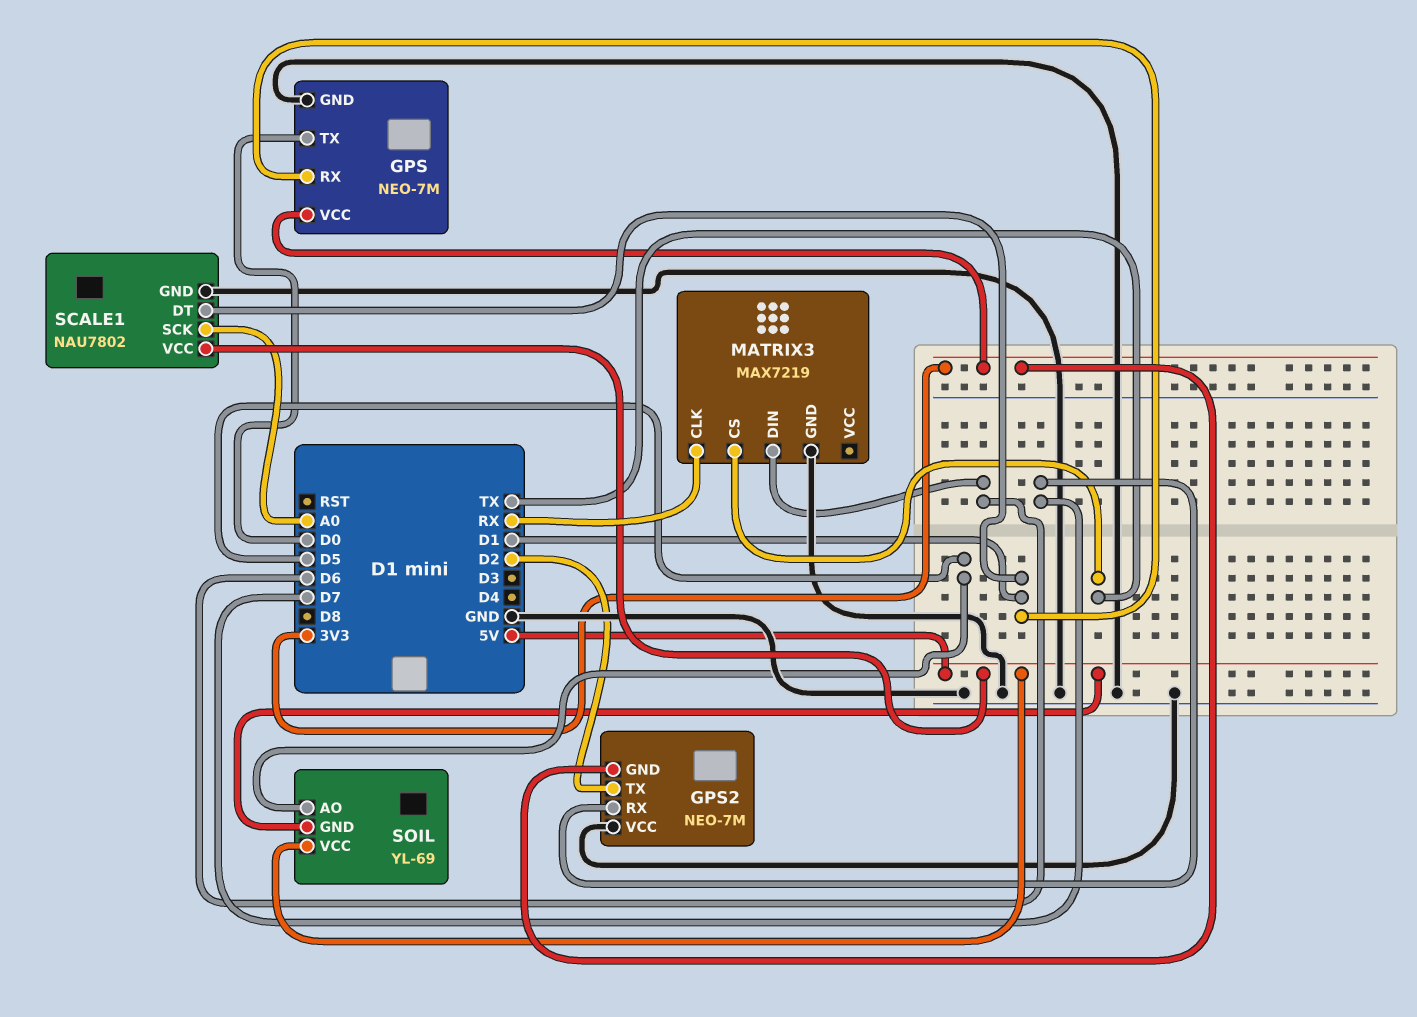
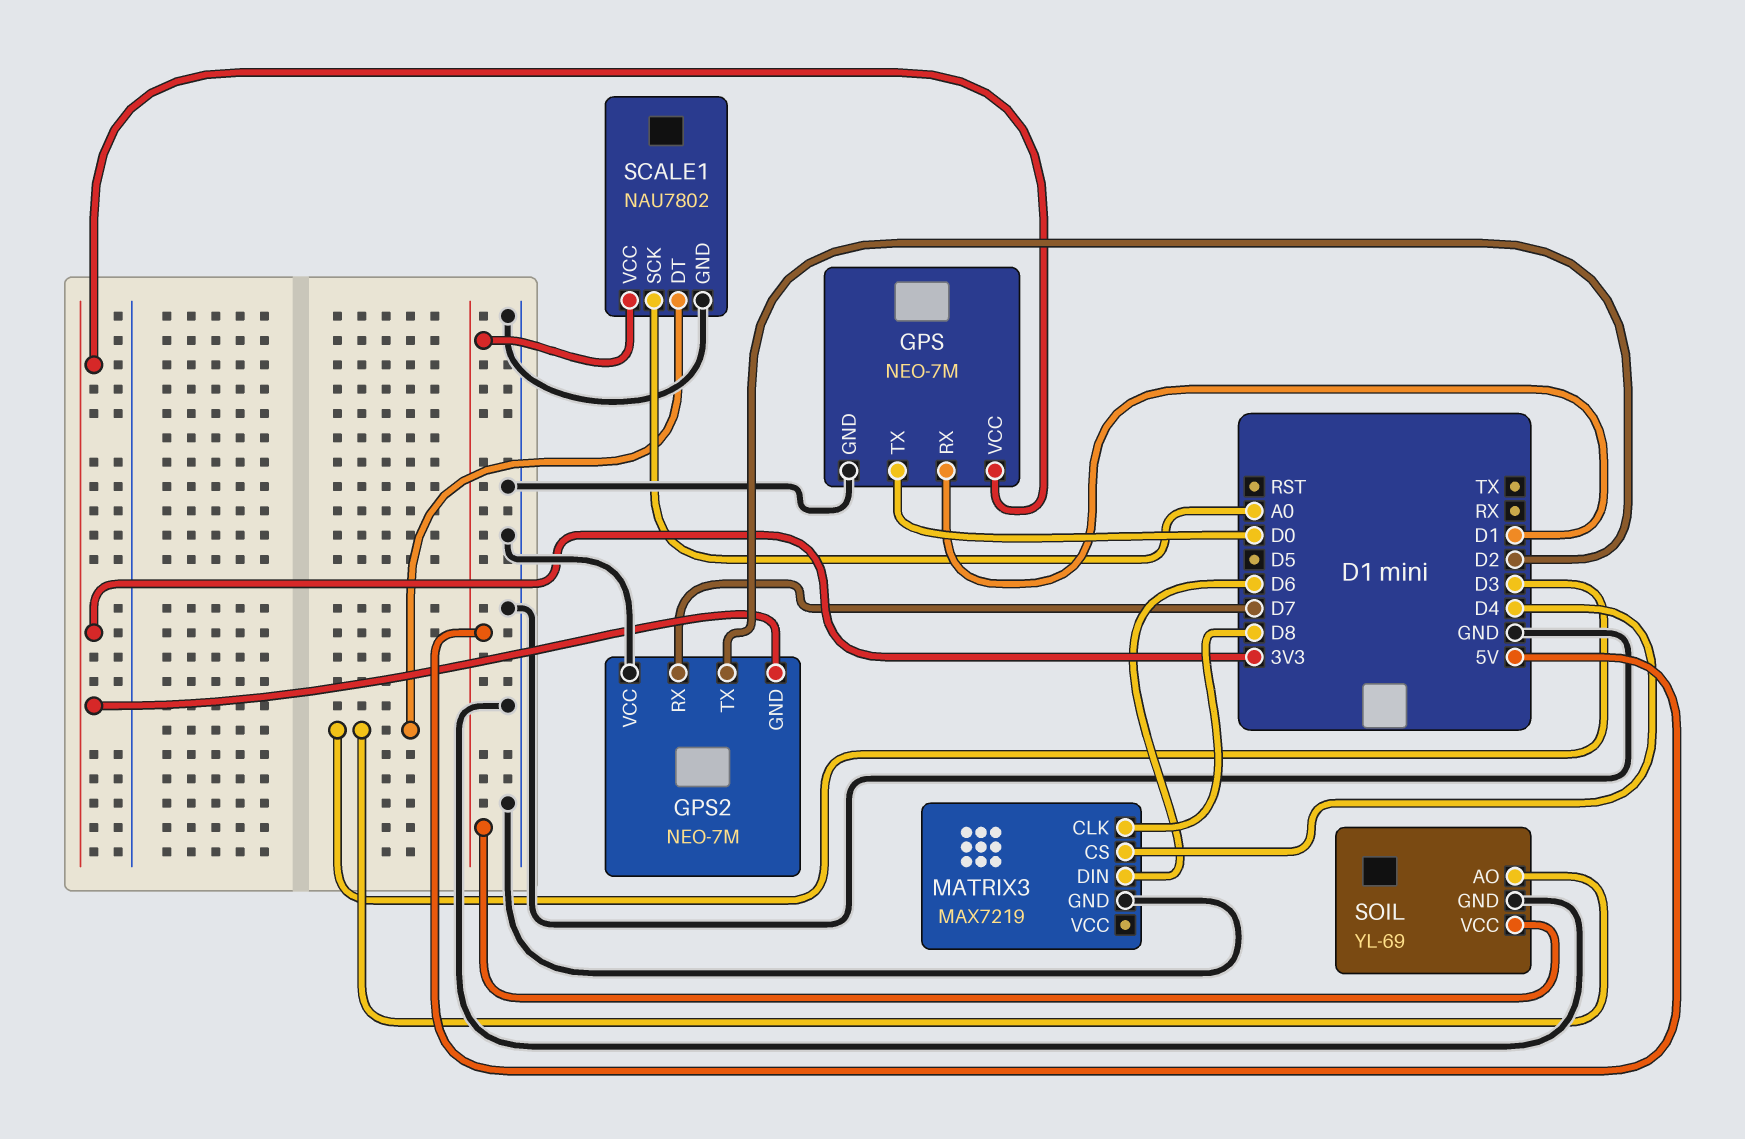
MATRIX3 pin CLK: RX -> D8
MATRIX3 pin CS: TX -> D4
SCALE1 pin DT: D1 -> D3
SOIL pin AO: D5 -> D3
SOIL pin GND: 5V -> GND

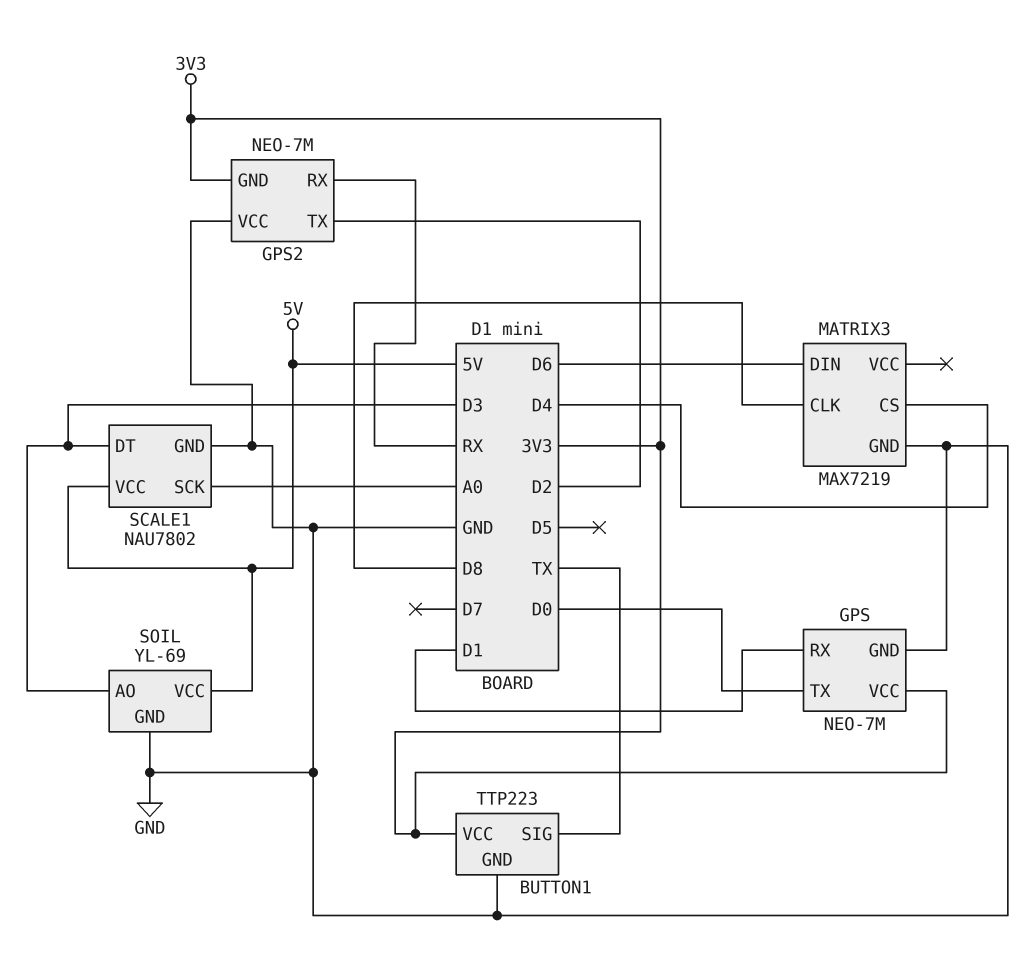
BUTTON1: none -> TTP223
BUTTON1 pin GND: none -> GND
BUTTON1 pin SIG: none -> TX
BUTTON1 pin VCC: none -> 3V3
GPS2 pin RX: D7 -> RX

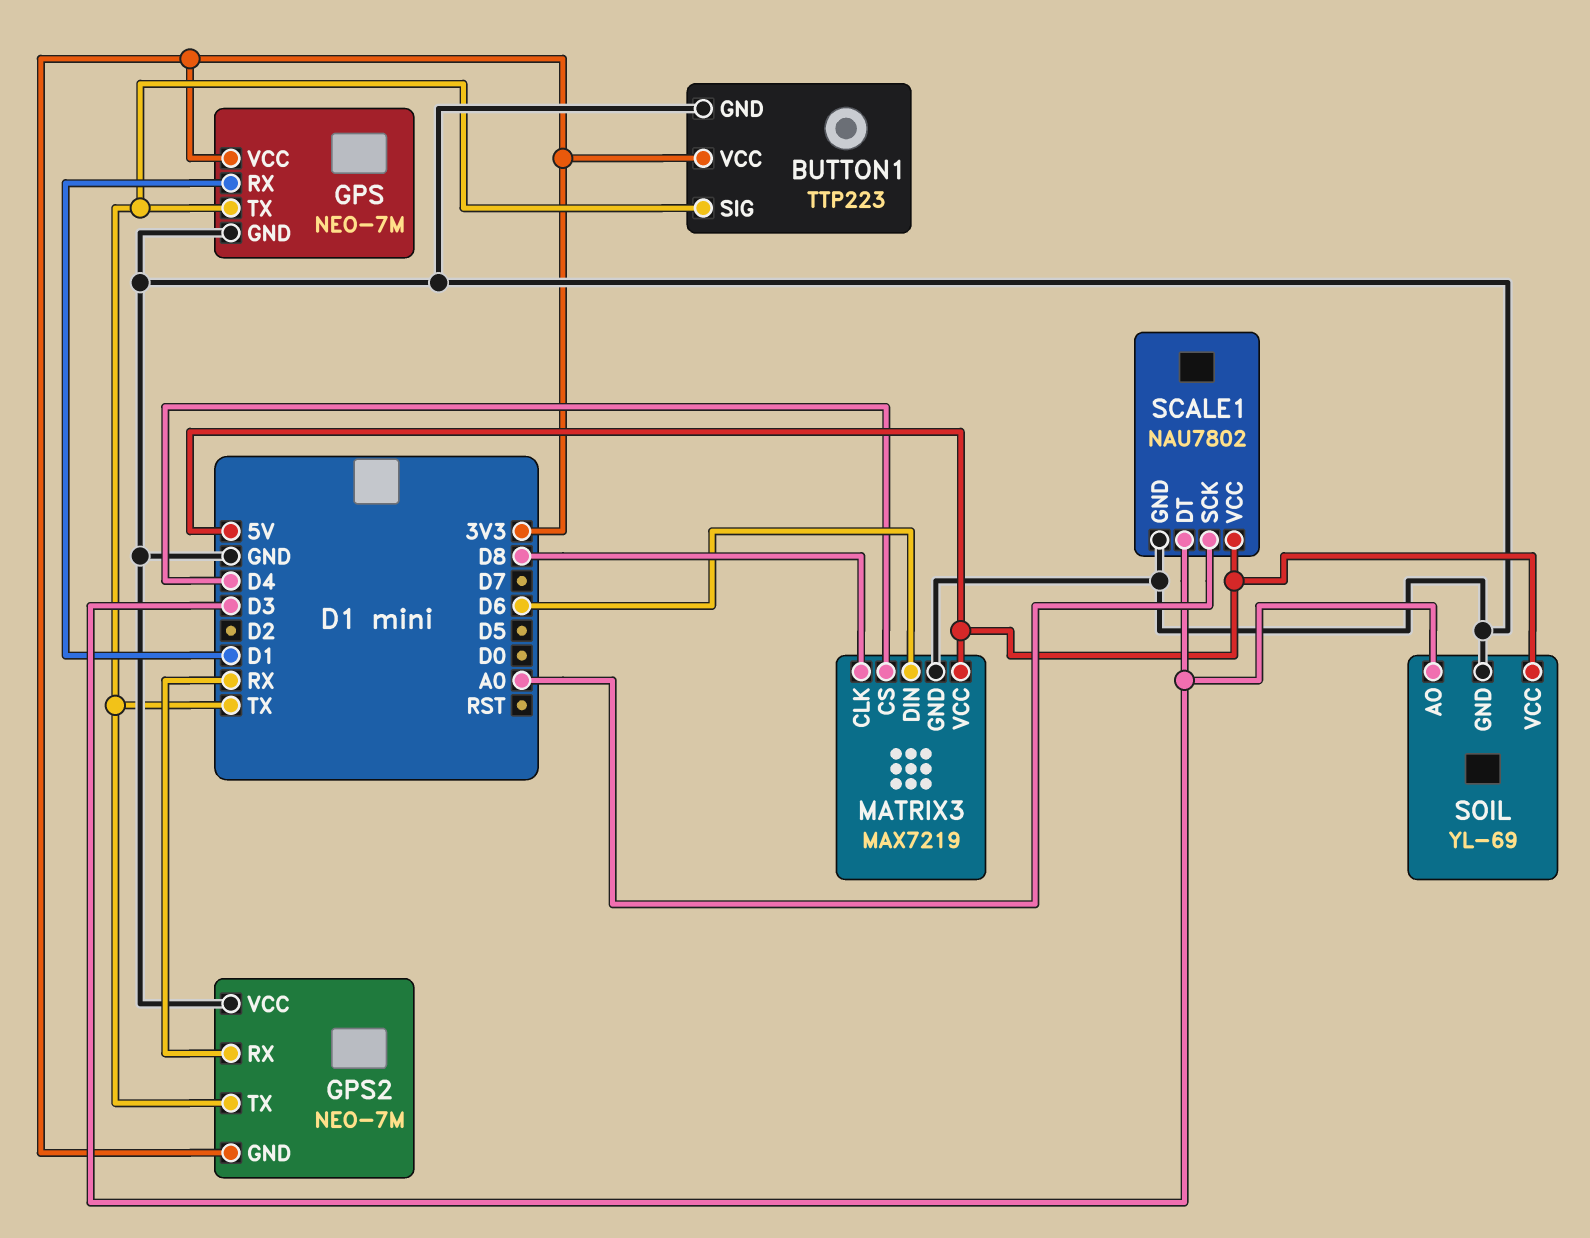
GPS pin TX: D0 -> TX
GPS2 pin TX: D2 -> TX
MATRIX3 pin VCC: none -> 5V

